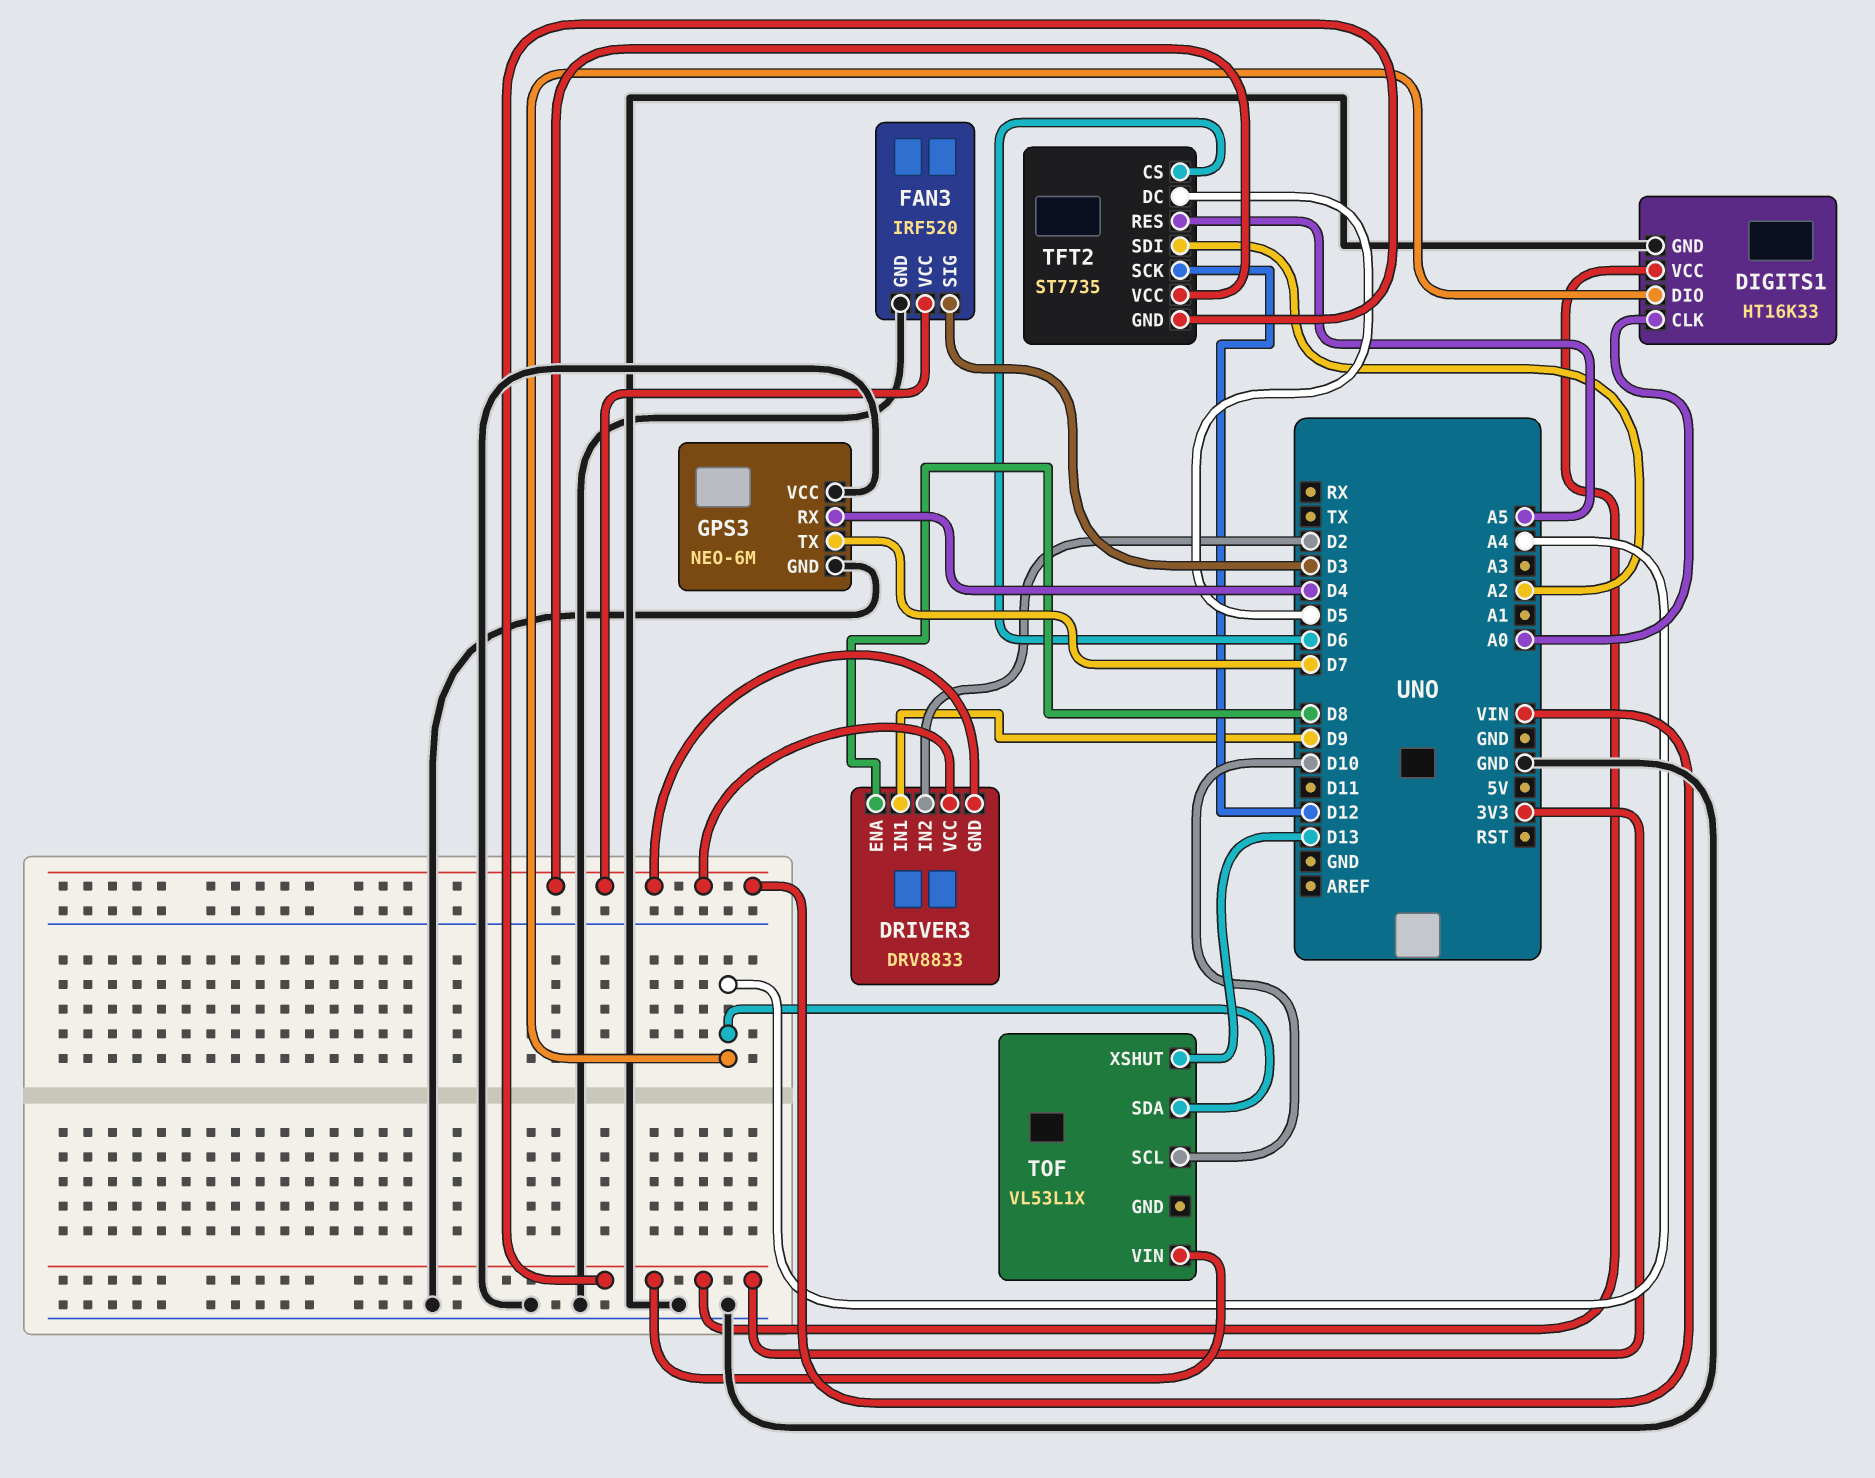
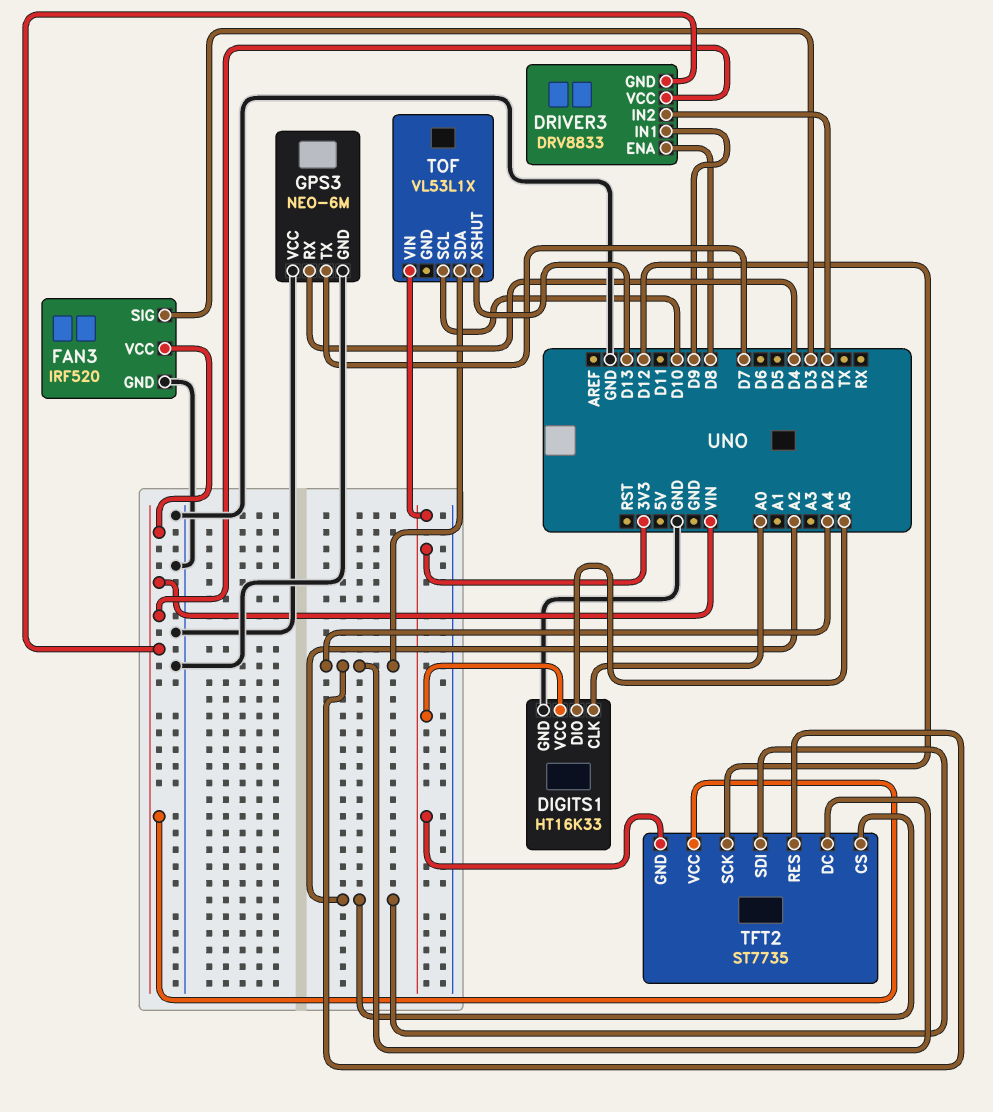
DIGITS1 pin DIO: A4 -> A5
TFT2 pin CS: D6 -> A2
TFT2 pin DC: D5 -> A4
TFT2 pin RES: A5 -> A4

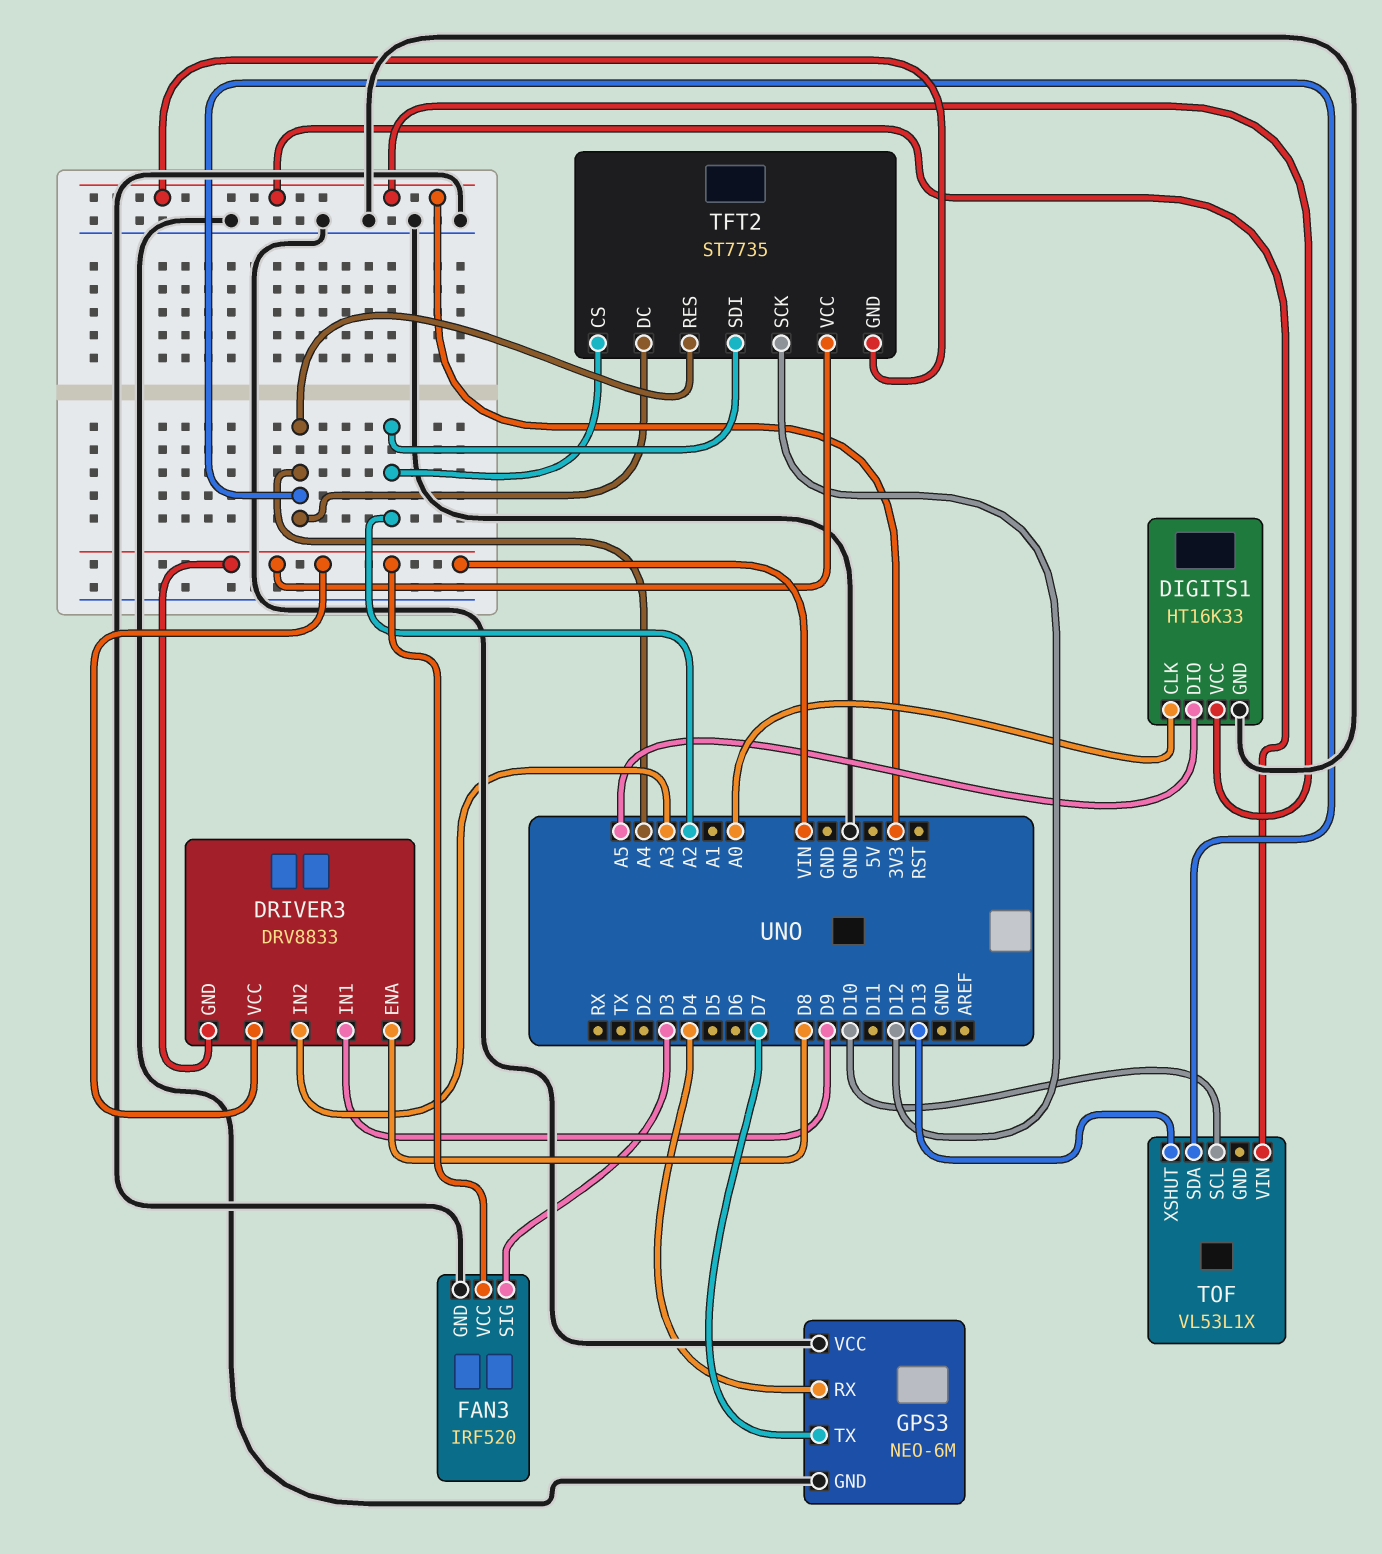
DRIVER3 pin IN2: D2 -> A3

